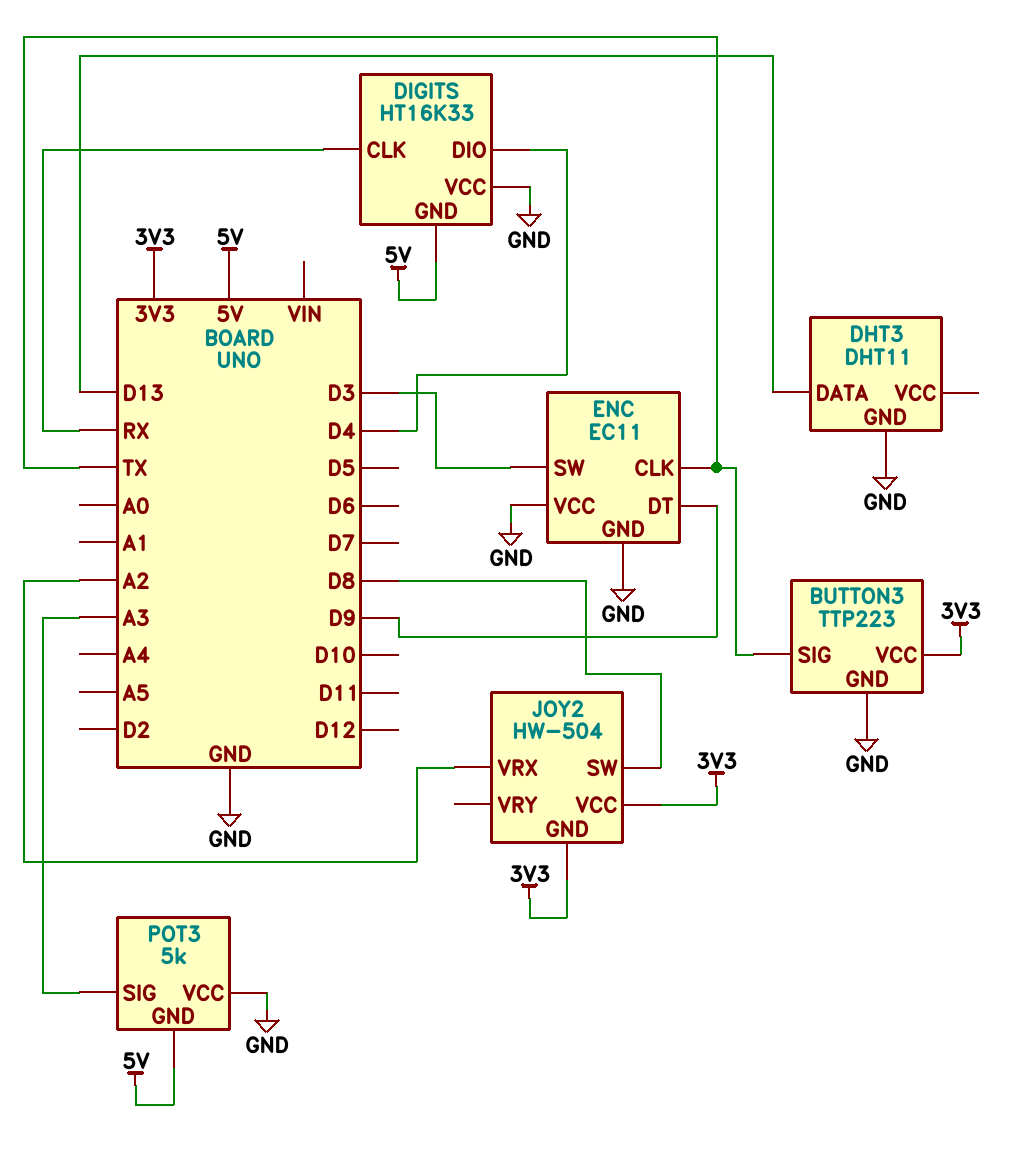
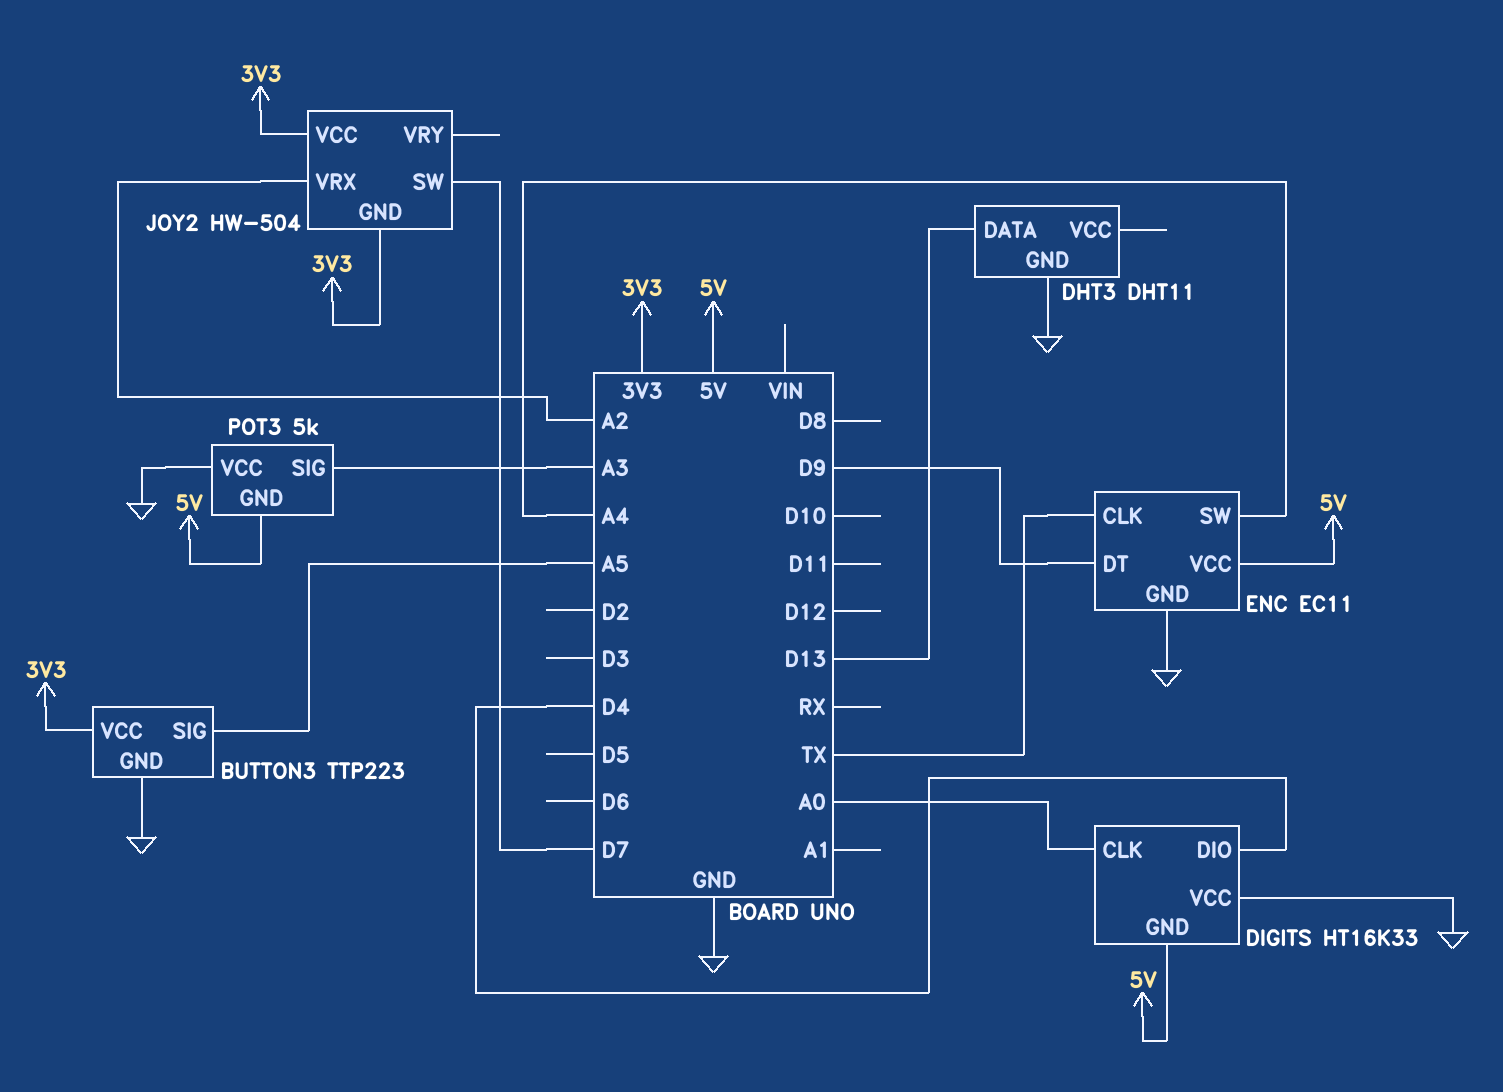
BUTTON3 pin SIG: TX -> A5
DIGITS pin CLK: RX -> A0
ENC pin SW: D3 -> A4
ENC pin VCC: GND -> 5V
JOY2 pin SW: D8 -> D7

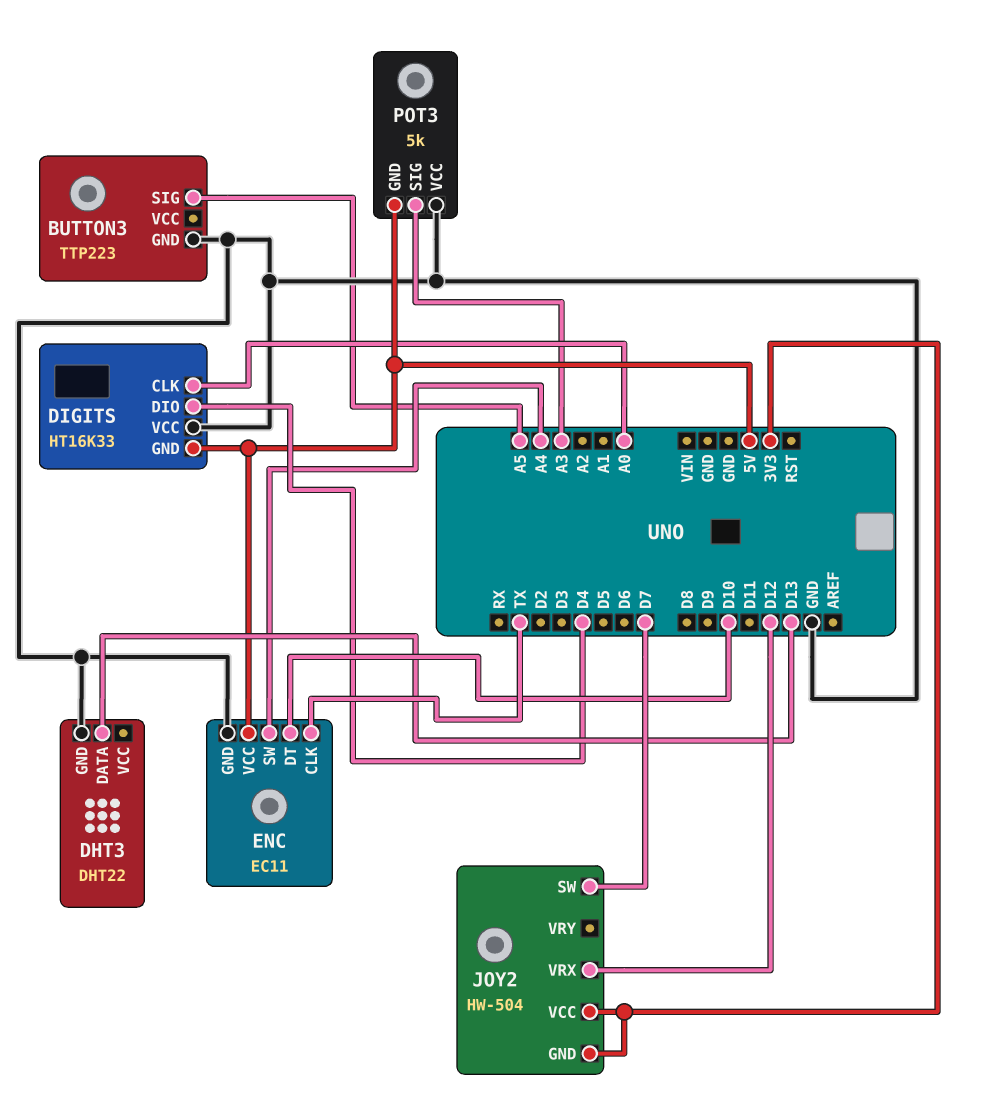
BUTTON3 pin VCC: 3V3 -> none
DHT3: DHT11 -> DHT22
ENC pin DT: D9 -> D10
JOY2 pin VRX: A2 -> D12

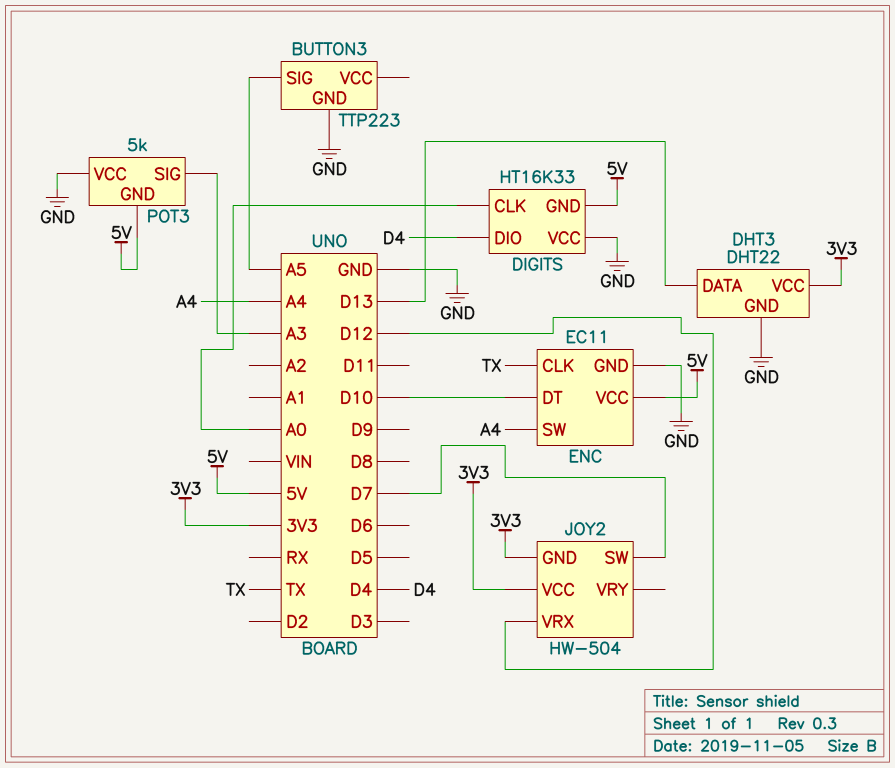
DHT3 pin VCC: none -> 3V3

